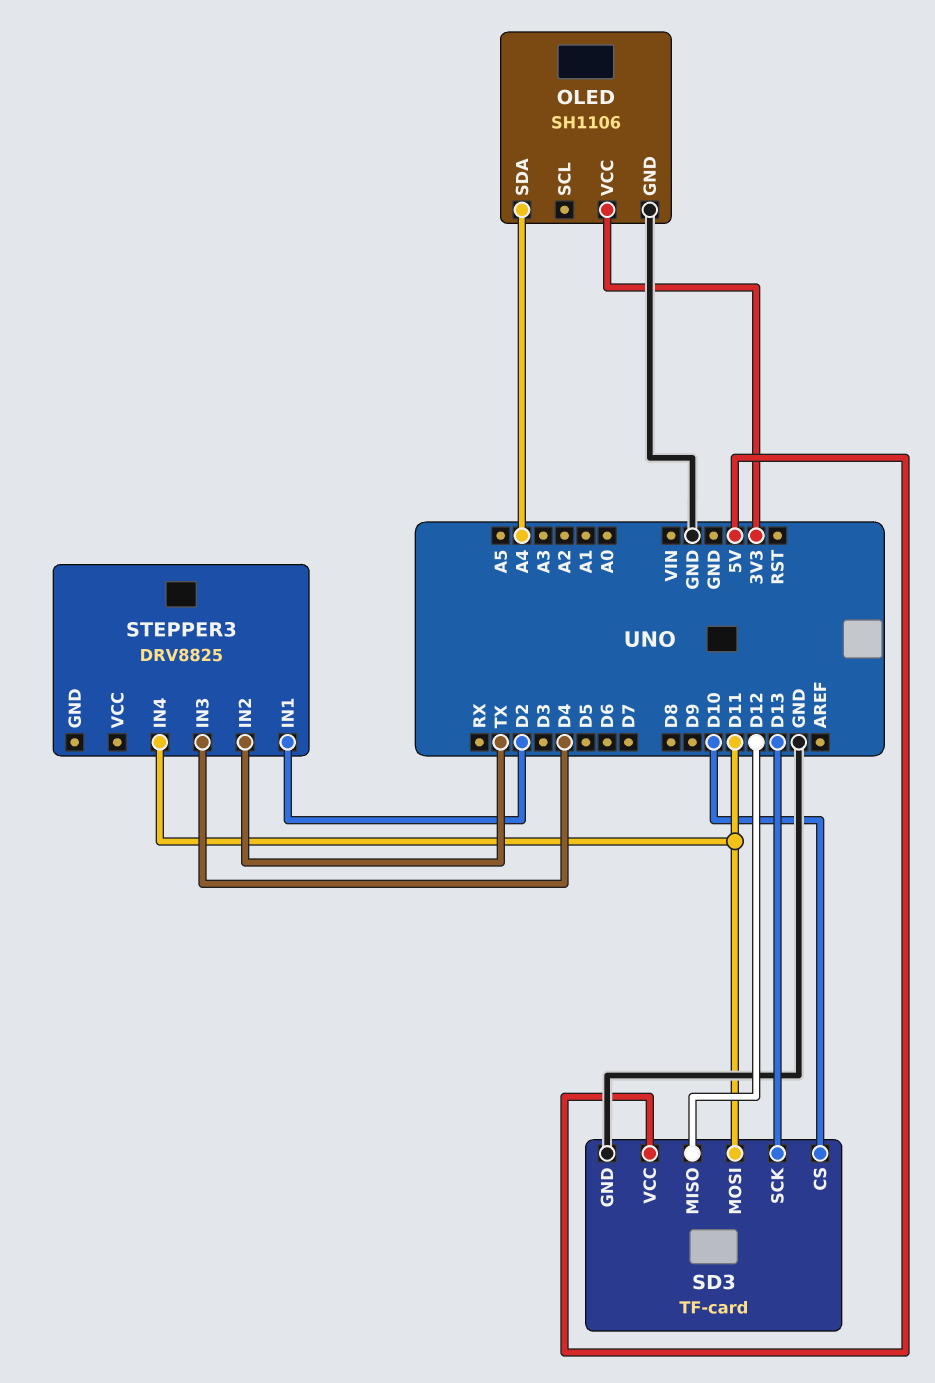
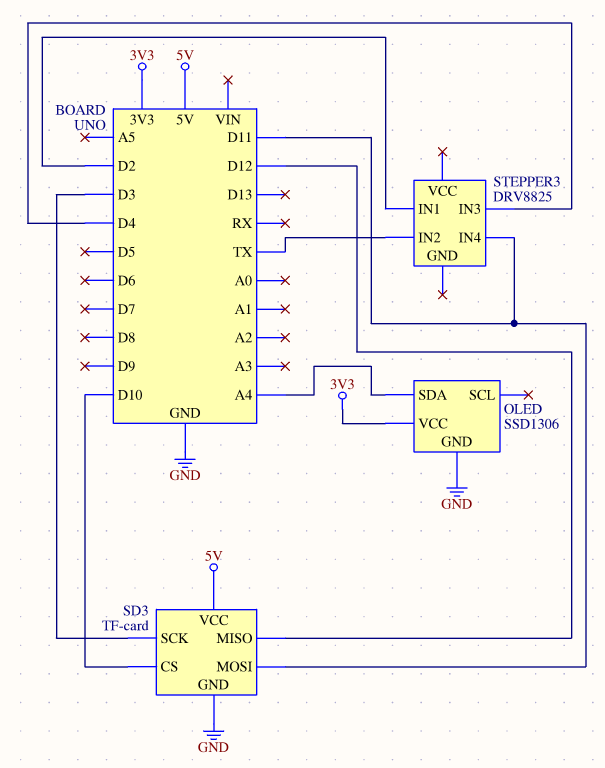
OLED: SH1106 -> SSD1306
SD3 pin SCK: D13 -> D3

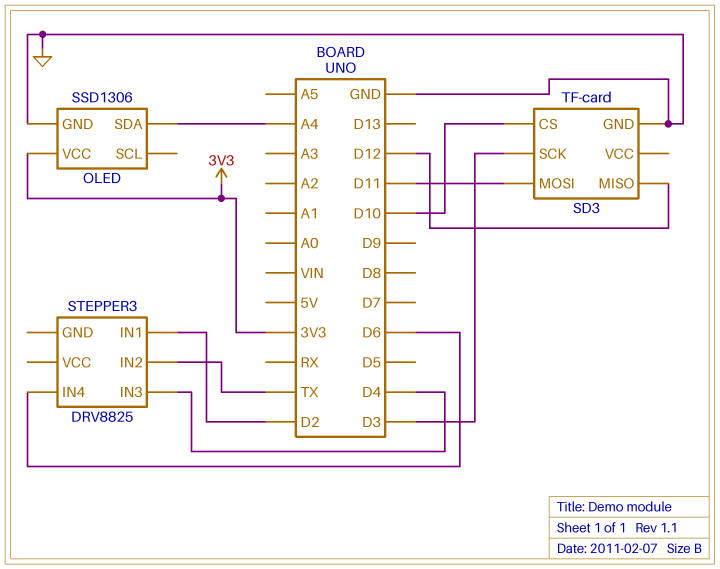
SD3 pin VCC: 5V -> none
STEPPER3 pin IN4: D11 -> D6

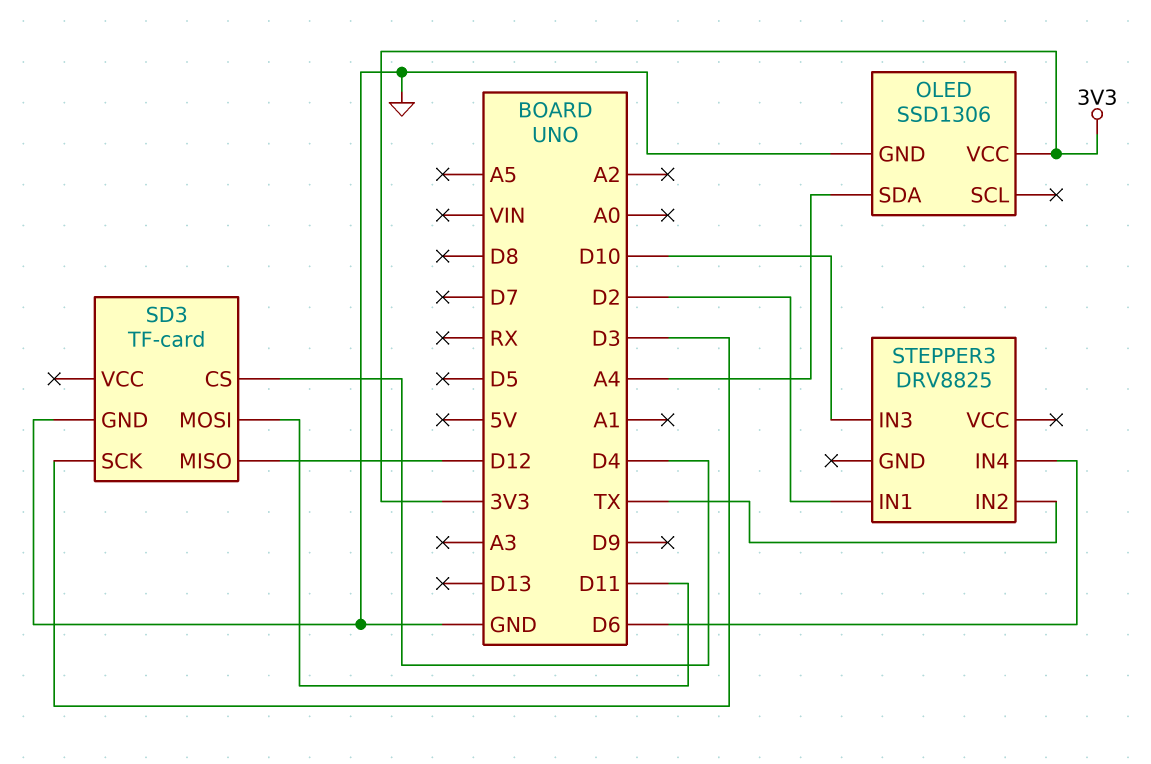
SD3 pin CS: D10 -> D4
STEPPER3 pin IN3: D4 -> D10

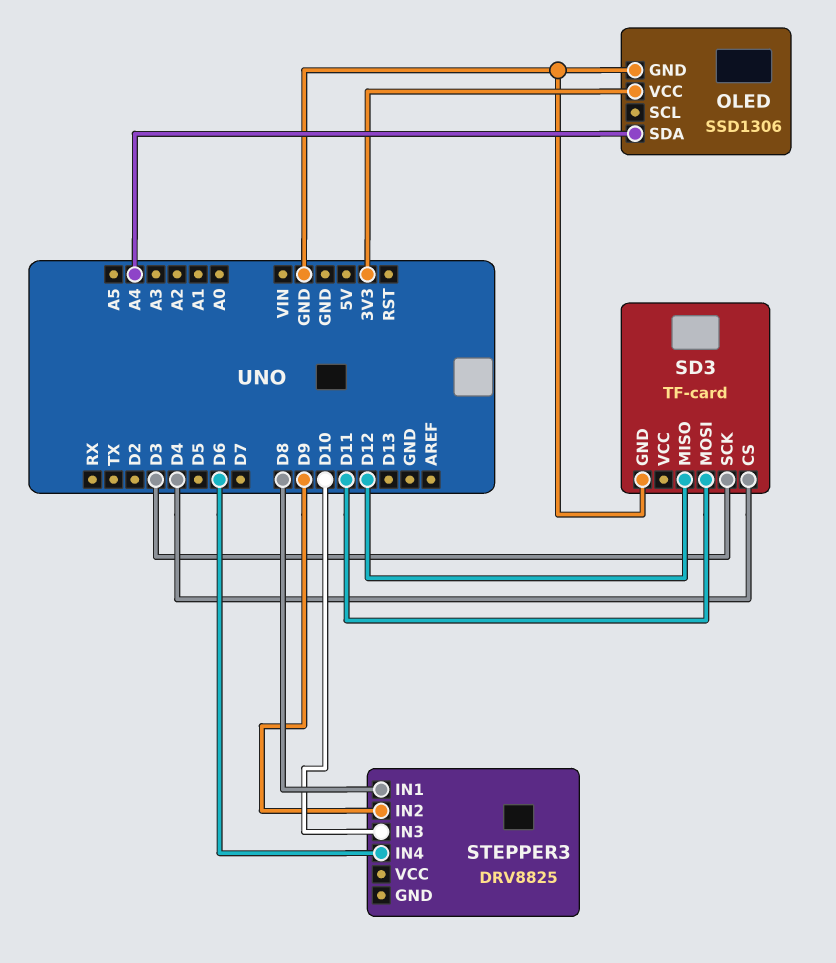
STEPPER3 pin IN1: D2 -> D8
STEPPER3 pin IN2: TX -> D9

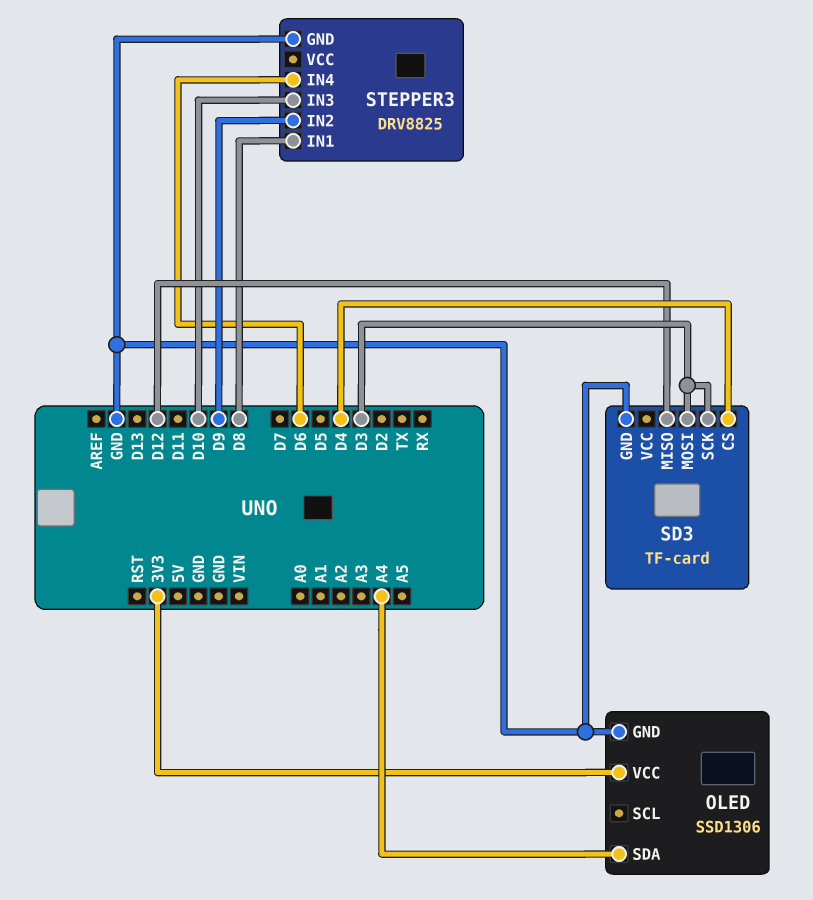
SD3 pin MOSI: D11 -> D3
STEPPER3 pin GND: none -> GND

